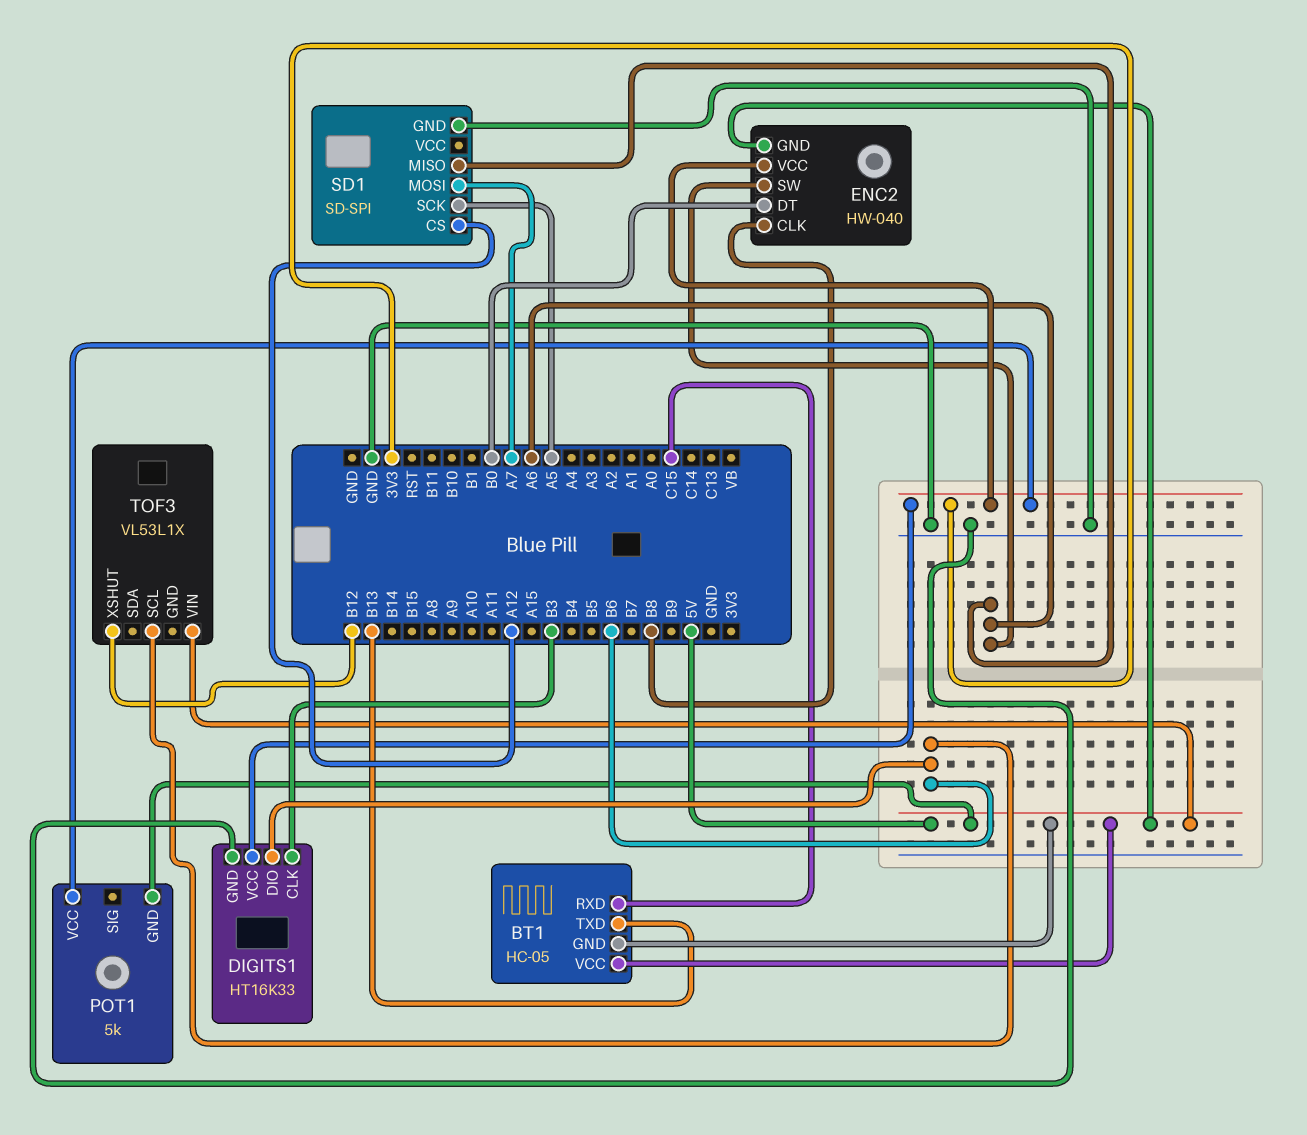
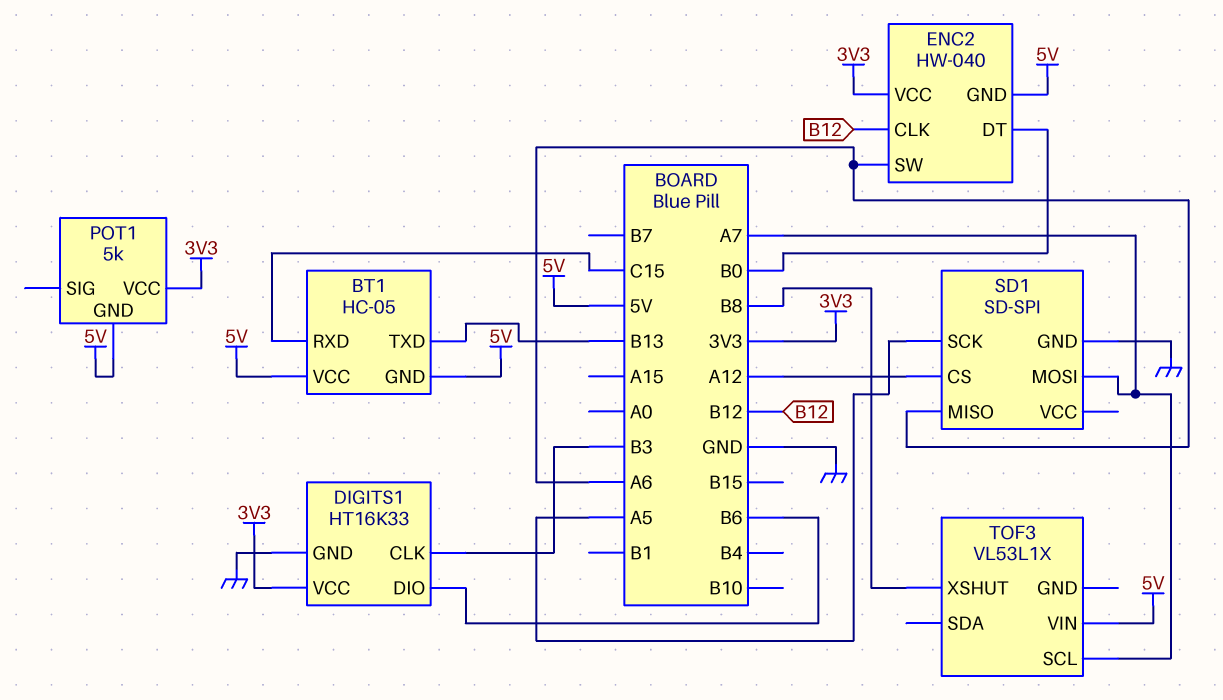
ENC2 pin CLK: B8 -> B12
TOF3 pin SCL: B6 -> A7
TOF3 pin XSHUT: B12 -> B8

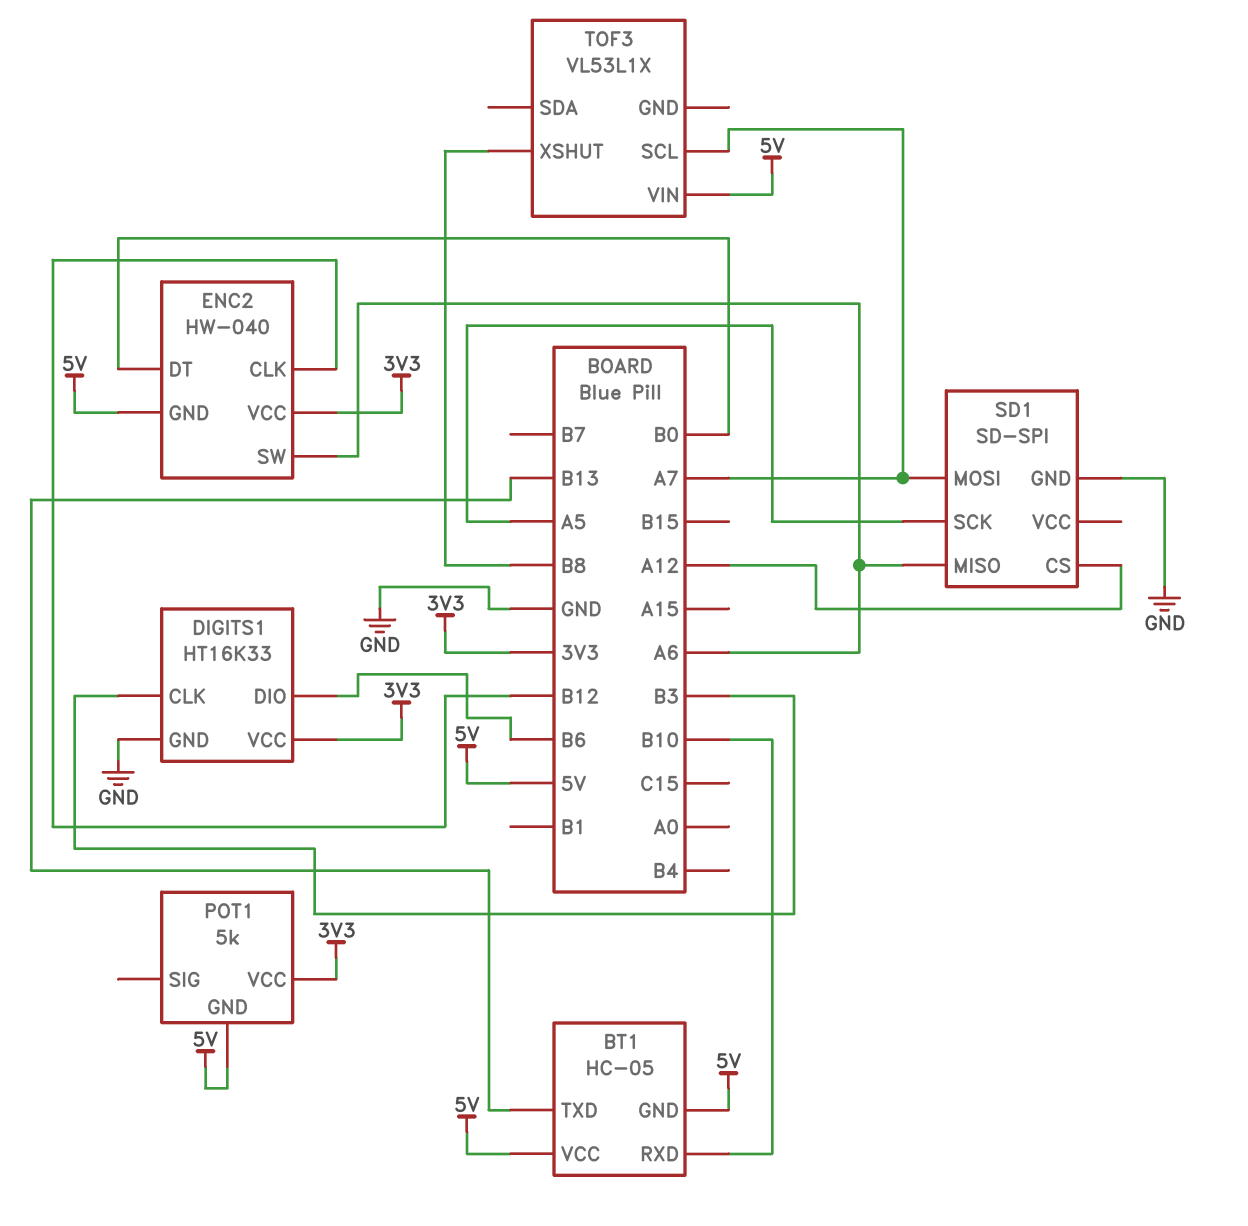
BT1 pin RXD: C15 -> B10

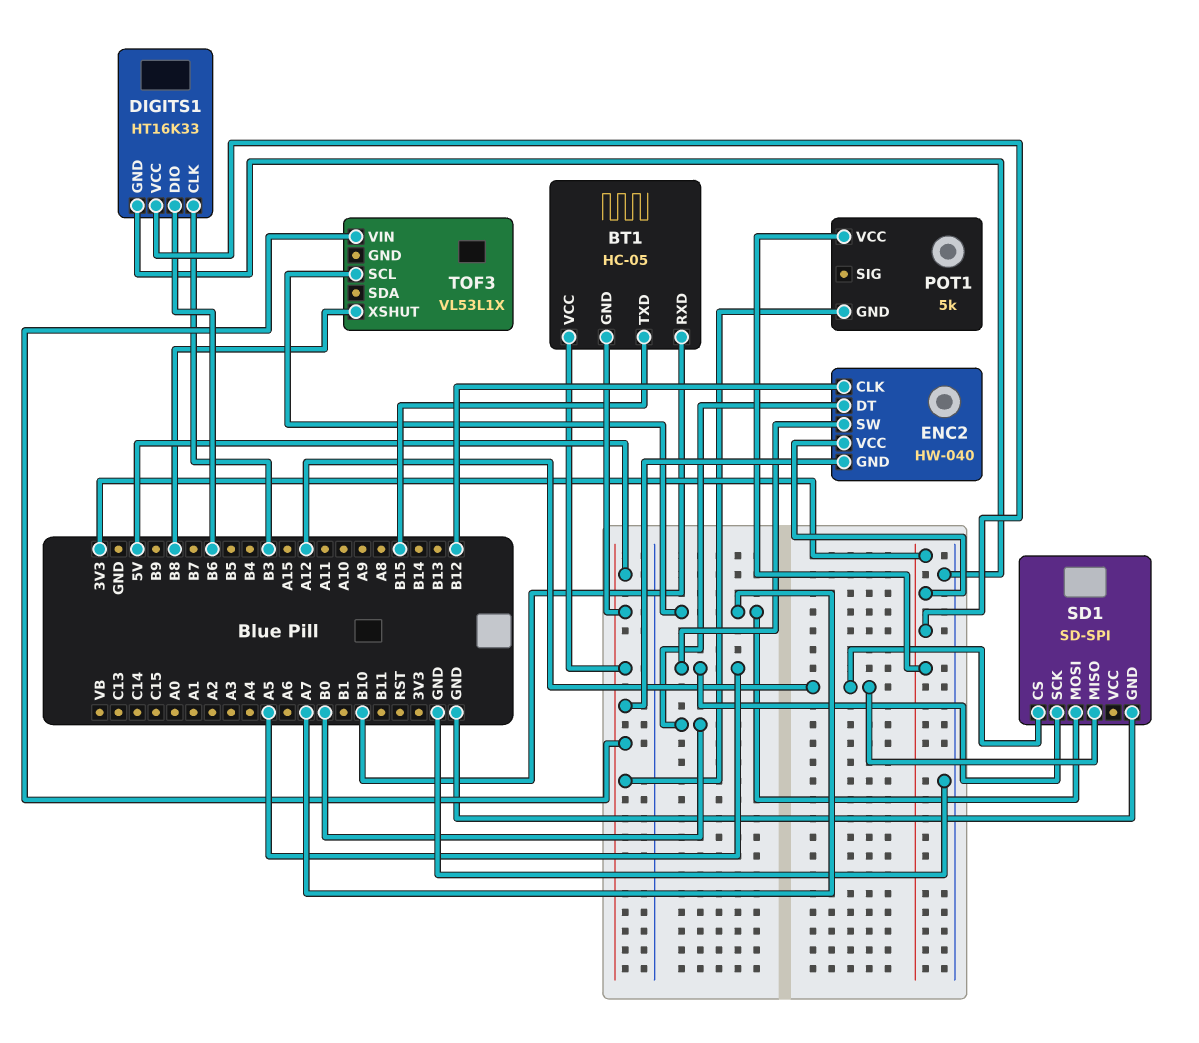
BT1 pin TXD: B13 -> B15
ENC2 pin SW: A6 -> A5
SD1 pin MISO: A6 -> A12

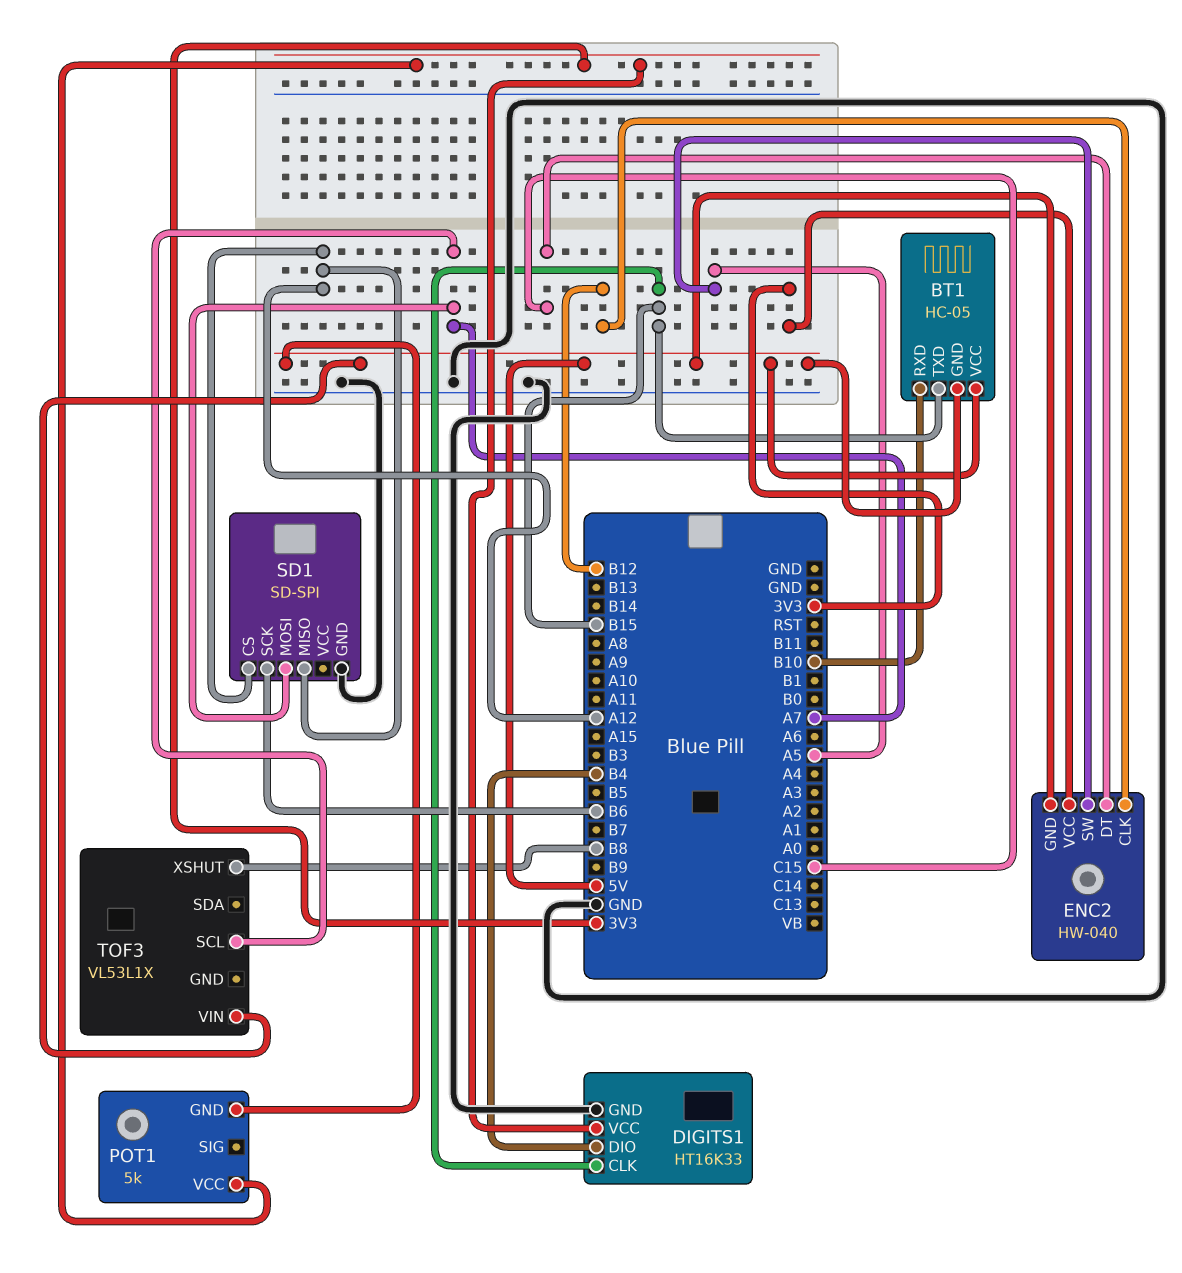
DIGITS1 pin CLK: B3 -> B15
DIGITS1 pin DIO: B6 -> B4
ENC2 pin DT: B0 -> C15
SD1 pin SCK: A5 -> B6

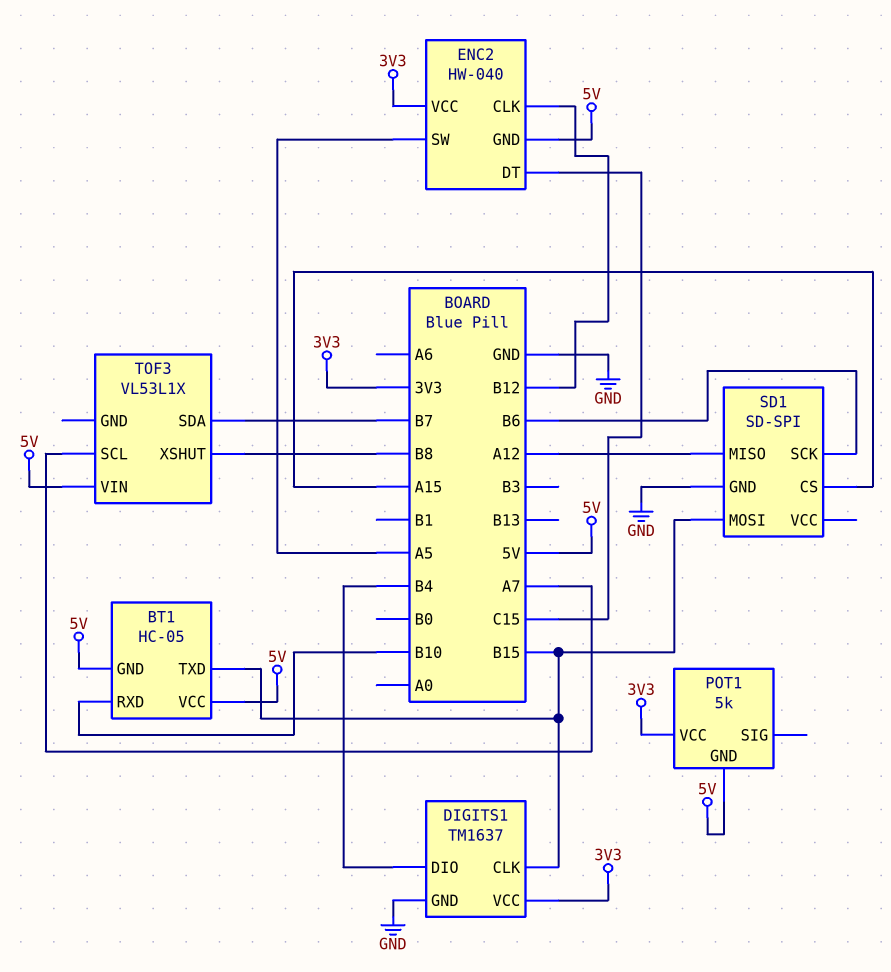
DIGITS1: HT16K33 -> TM1637
SD1 pin CS: A12 -> A15
SD1 pin MOSI: A7 -> B15
TOF3 pin SDA: none -> B7

